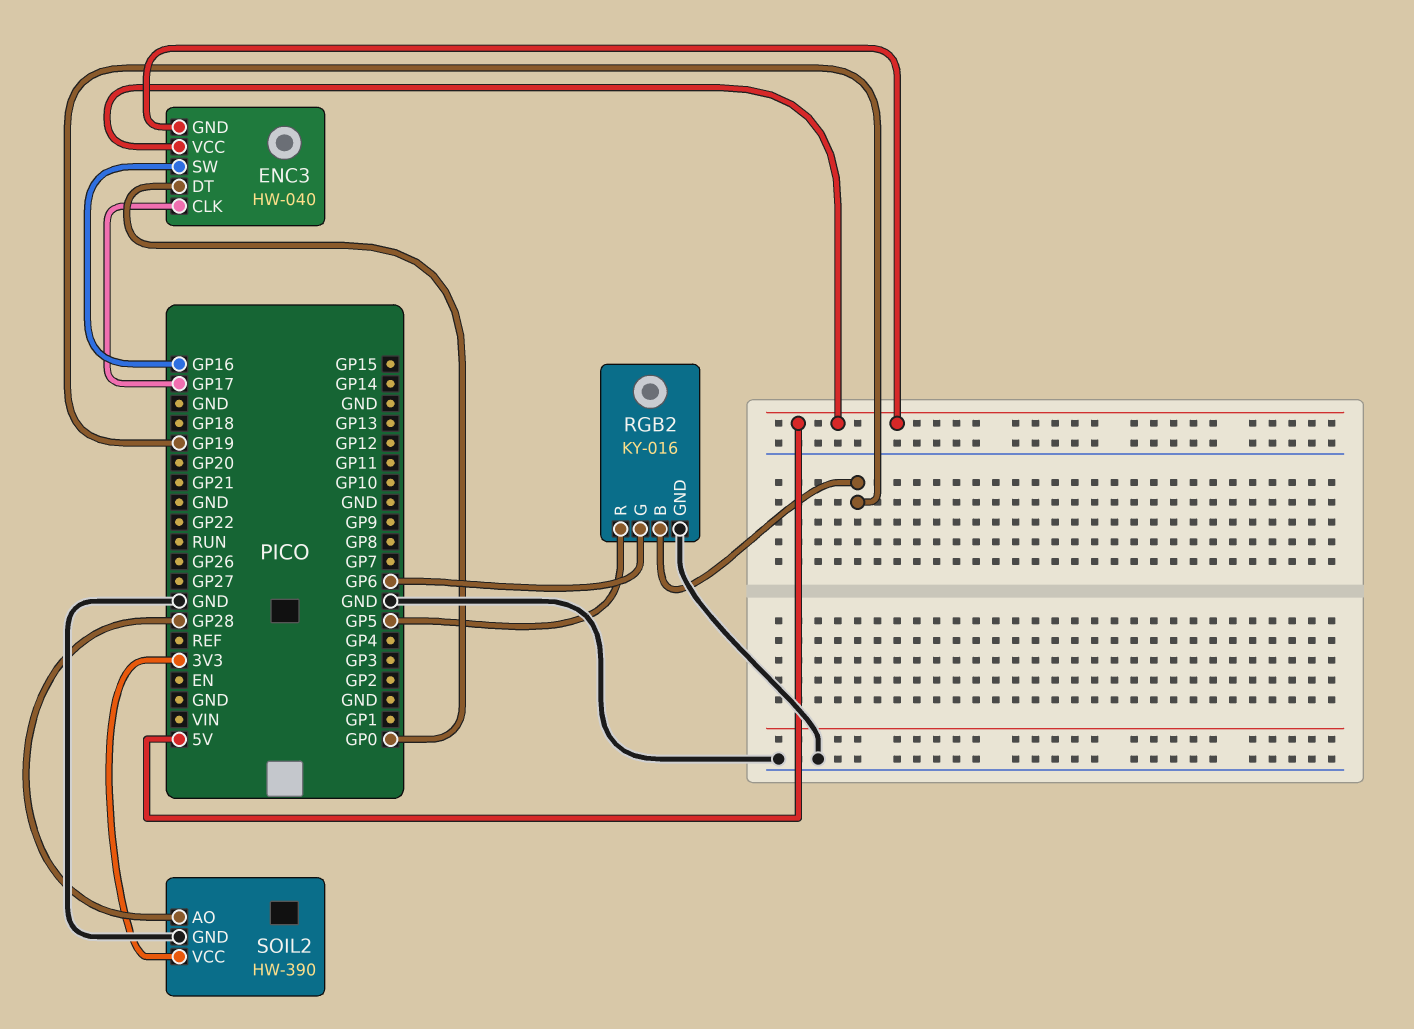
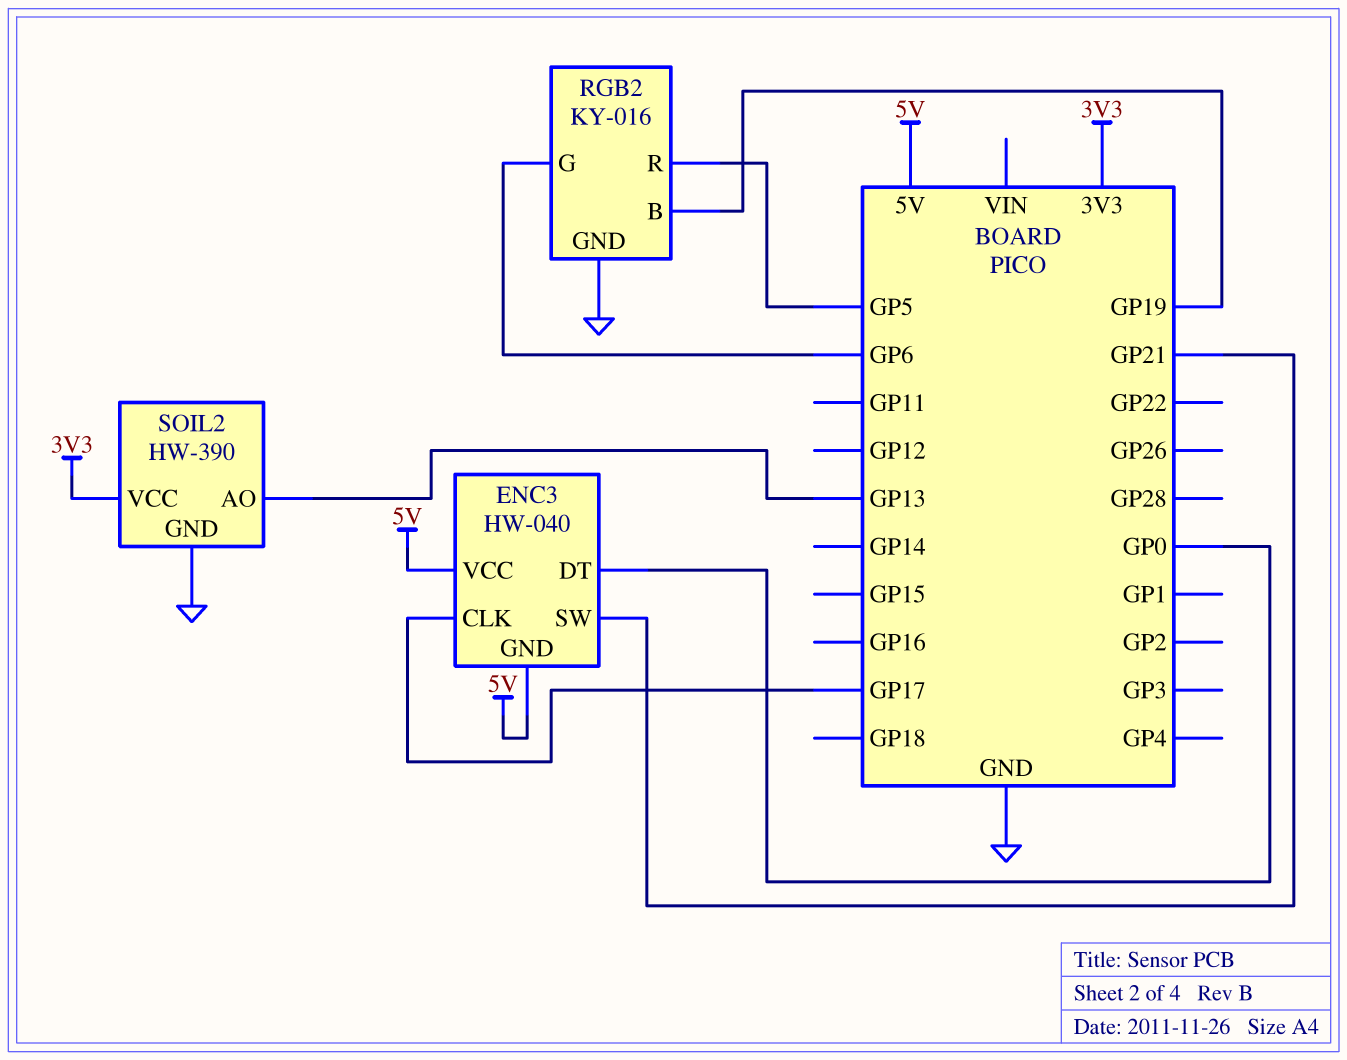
ENC3 pin SW: GP16 -> GP21
SOIL2 pin AO: GP28 -> GP13

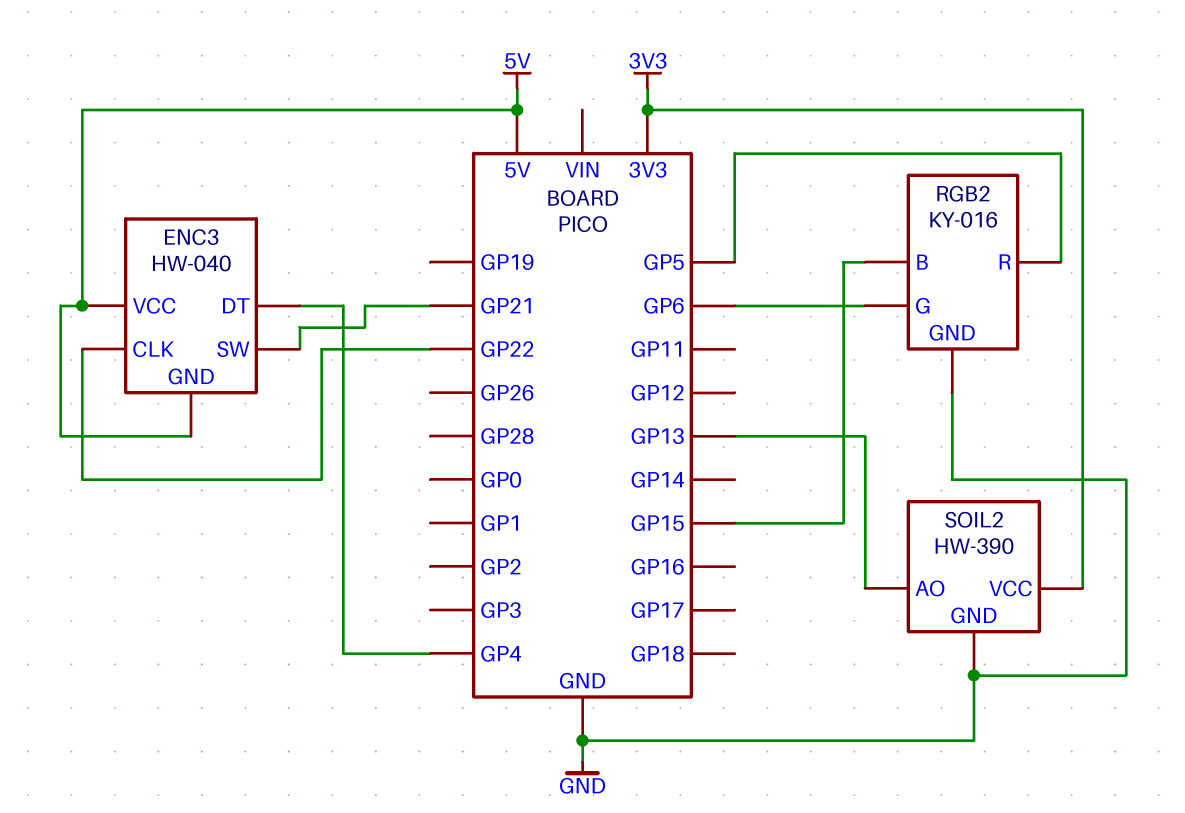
ENC3 pin CLK: GP17 -> GP22
ENC3 pin DT: GP0 -> GP4
RGB2 pin B: GP19 -> GP15

